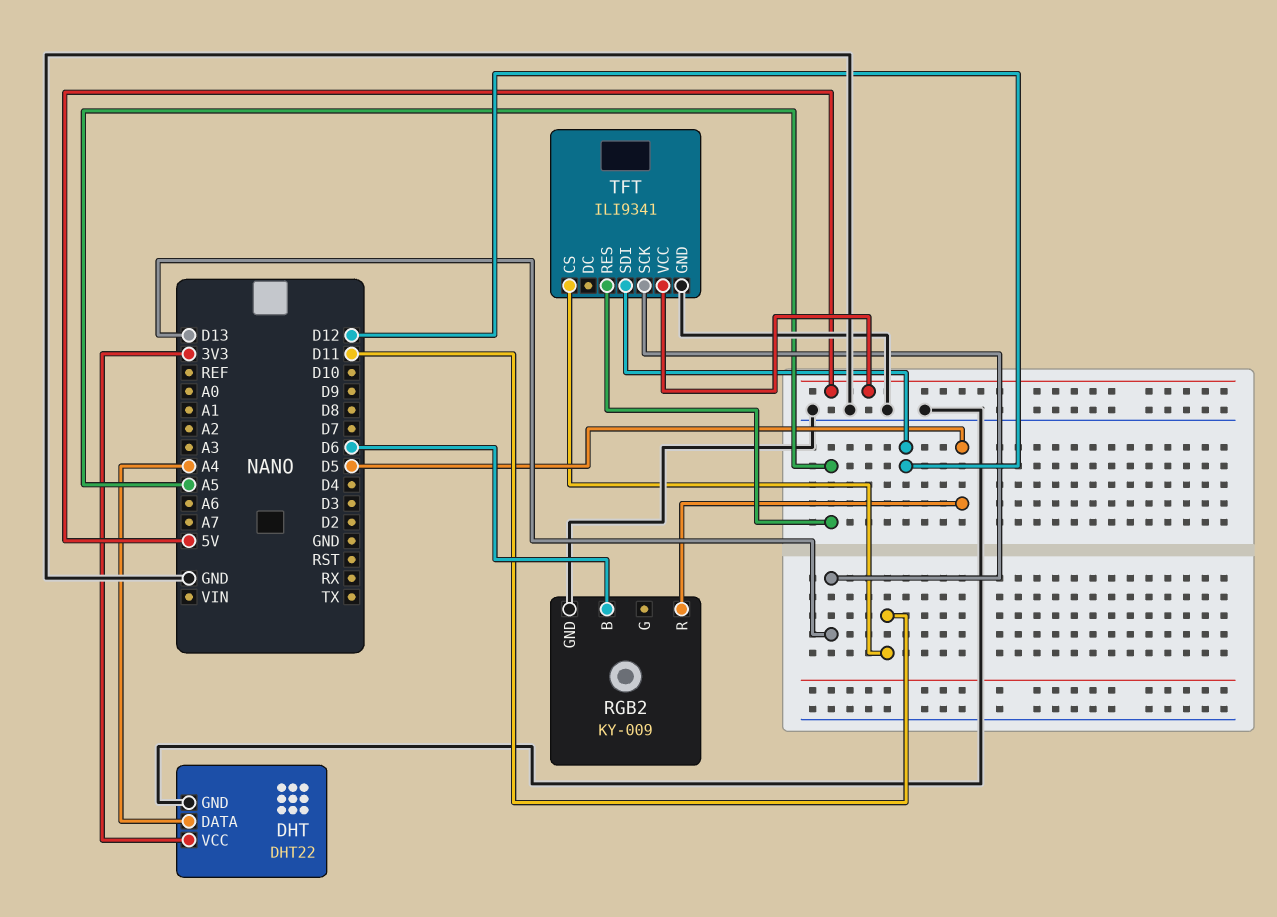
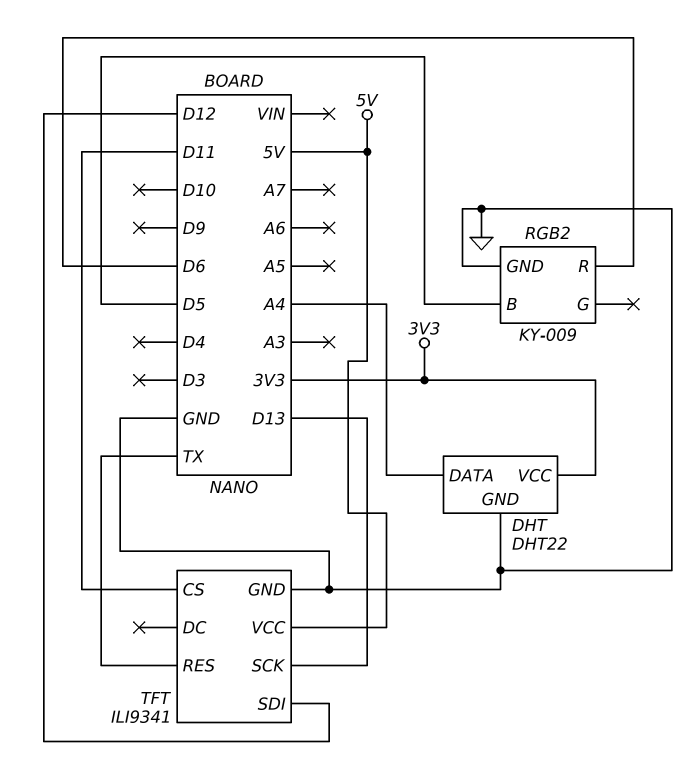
RGB2 pin B: D6 -> D5
RGB2 pin R: D5 -> D6
TFT pin RES: A5 -> TX

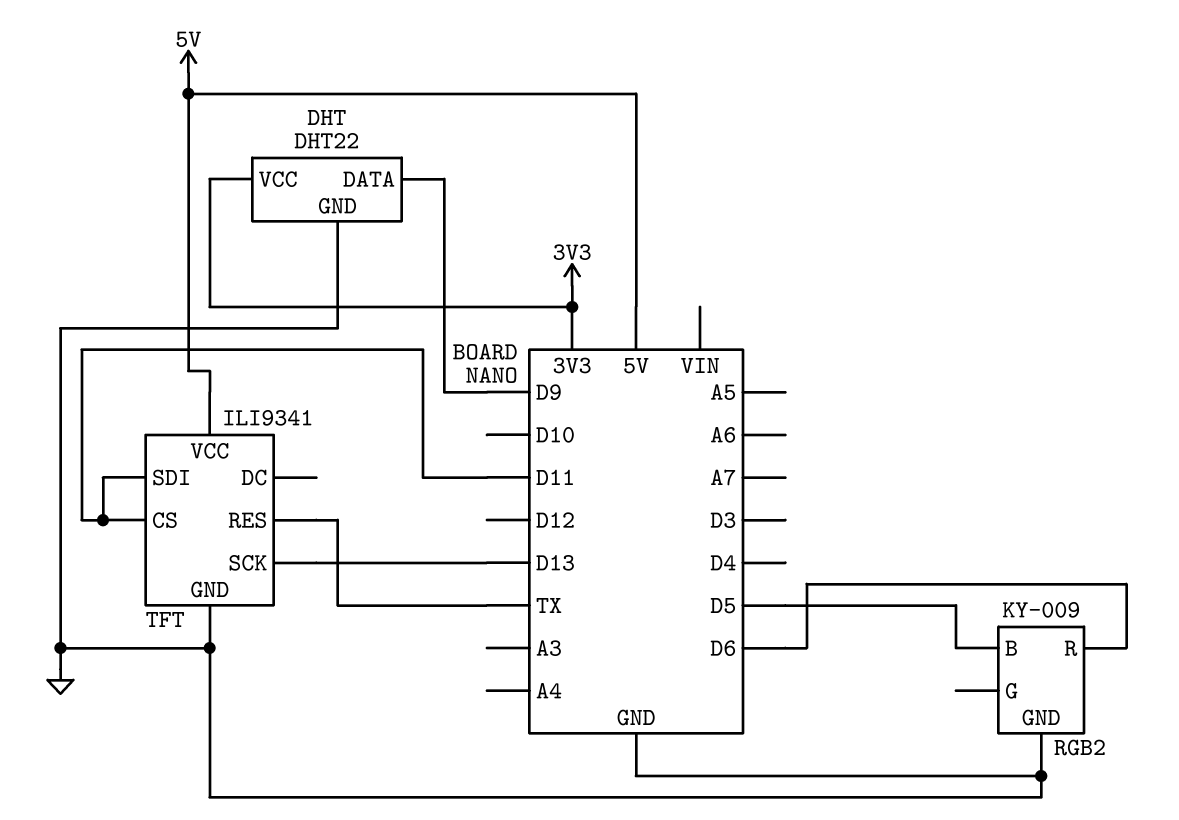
DHT pin DATA: A4 -> D9
TFT pin SDI: D12 -> D11

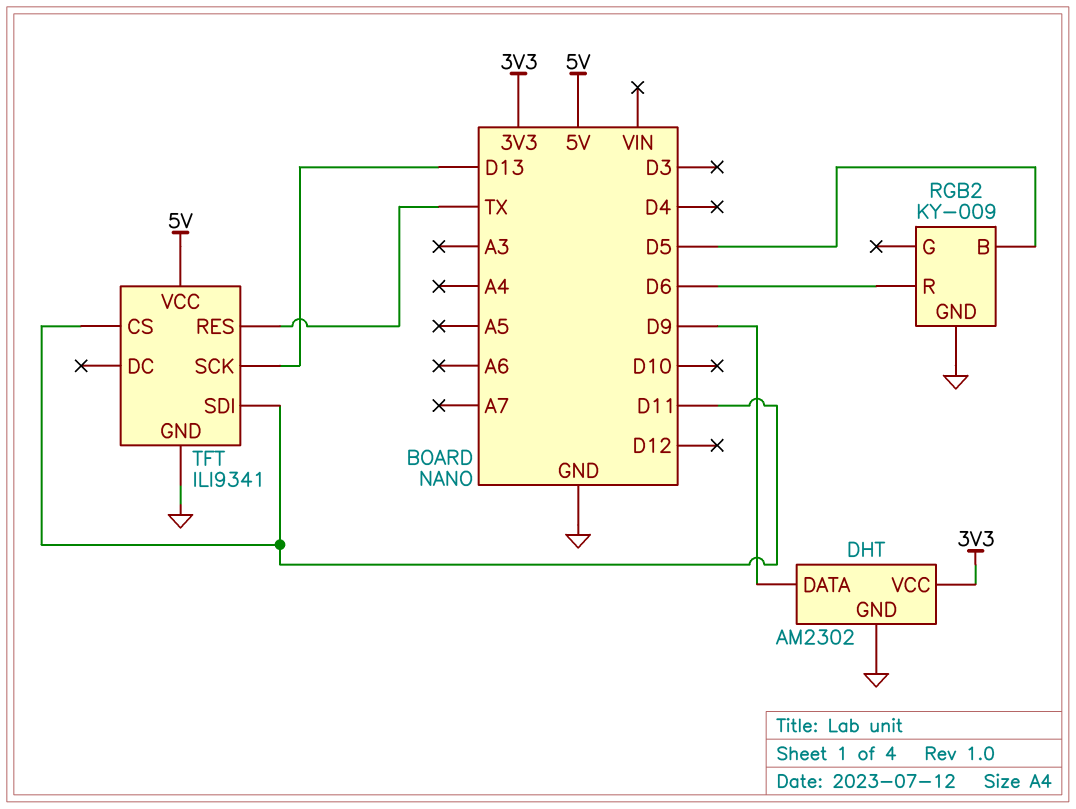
DHT: DHT22 -> AM2302

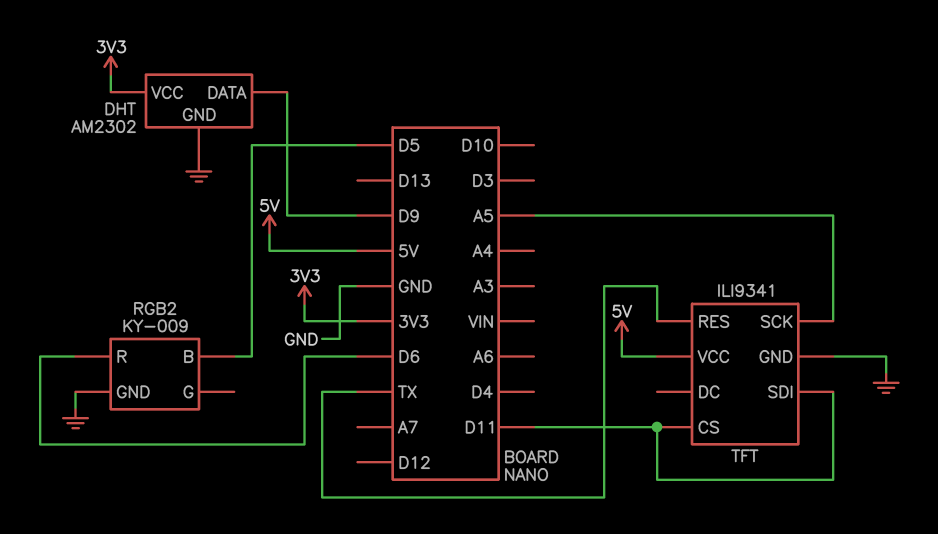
TFT pin SCK: D13 -> A5

